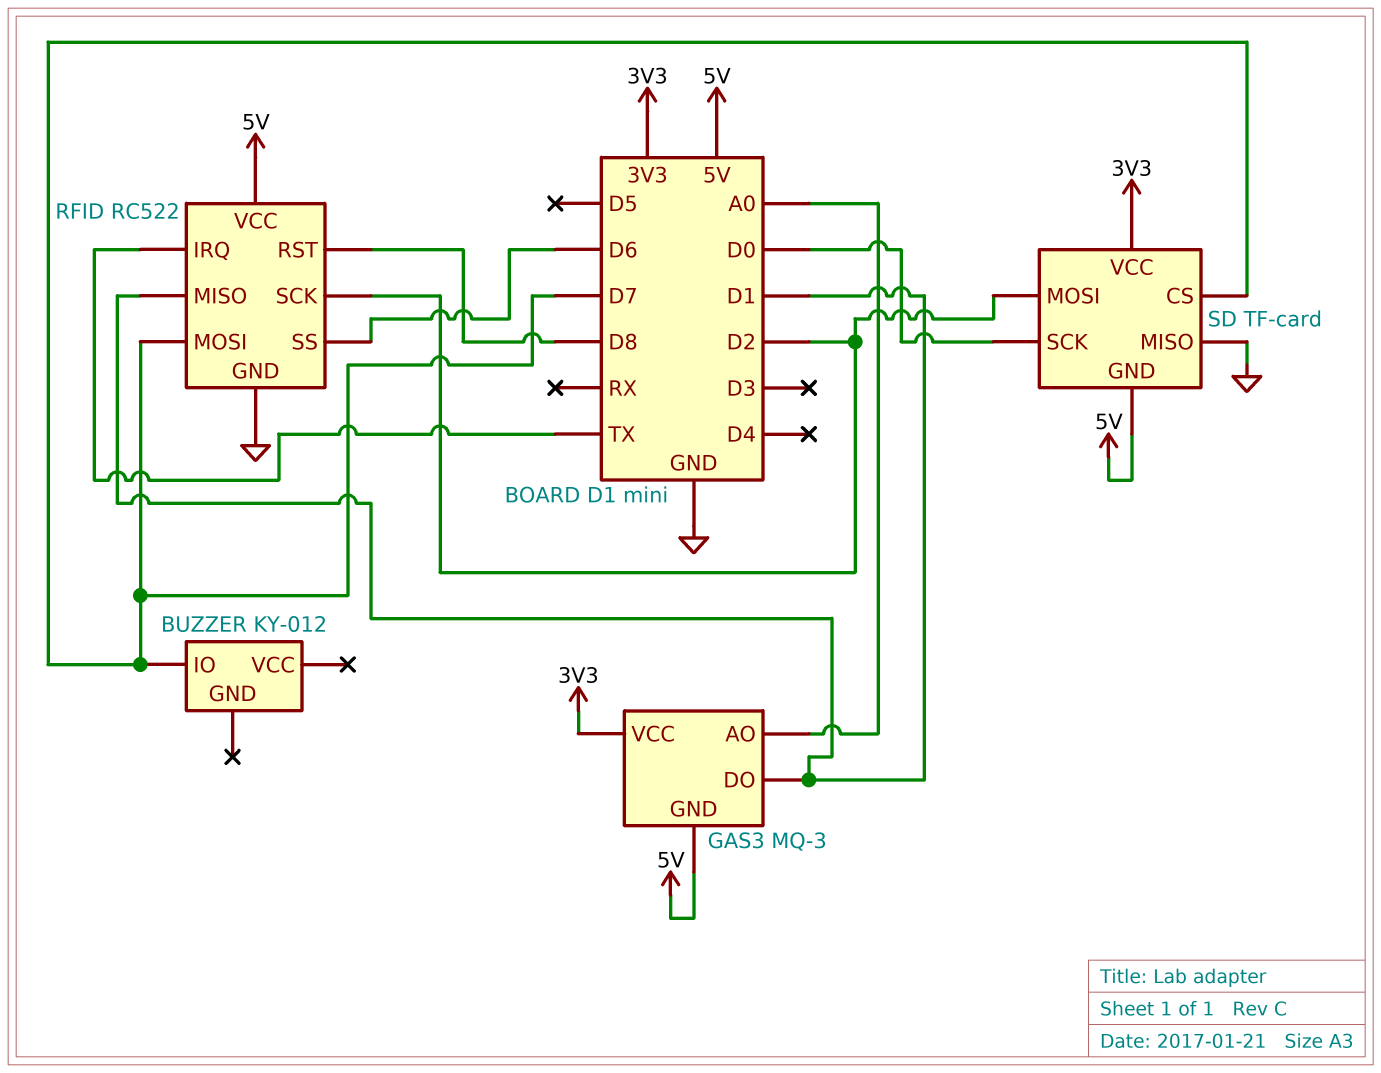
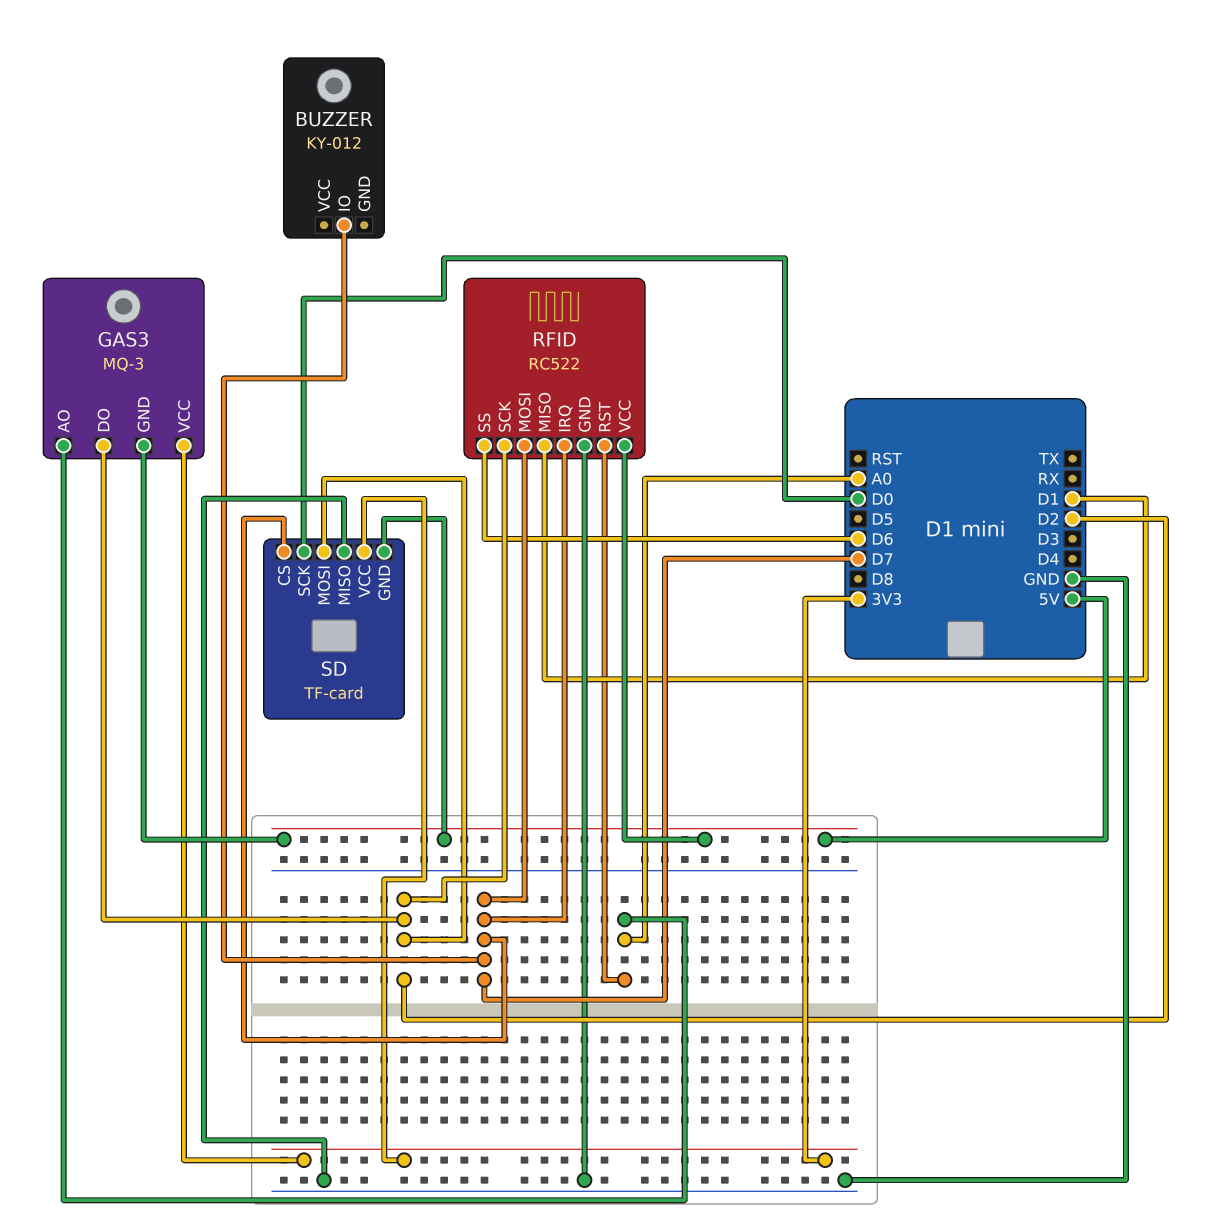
GAS3 pin DO: D1 -> D2
RFID pin IRQ: TX -> D7
RFID pin RST: D8 -> A0

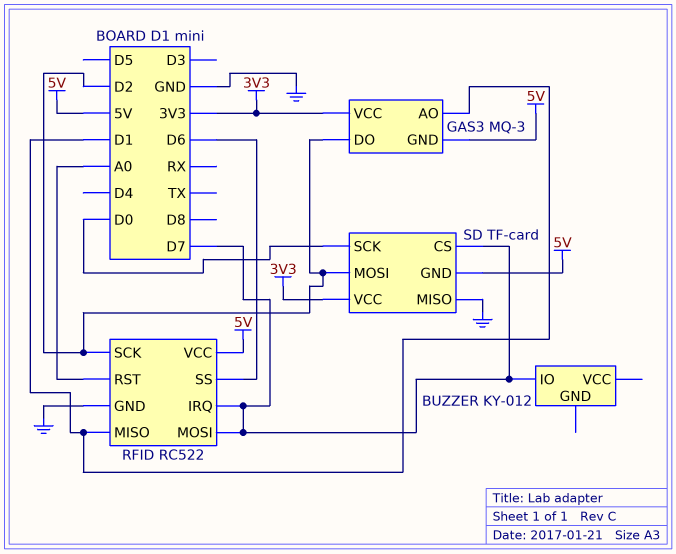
GAS3 pin AO: A0 -> D1

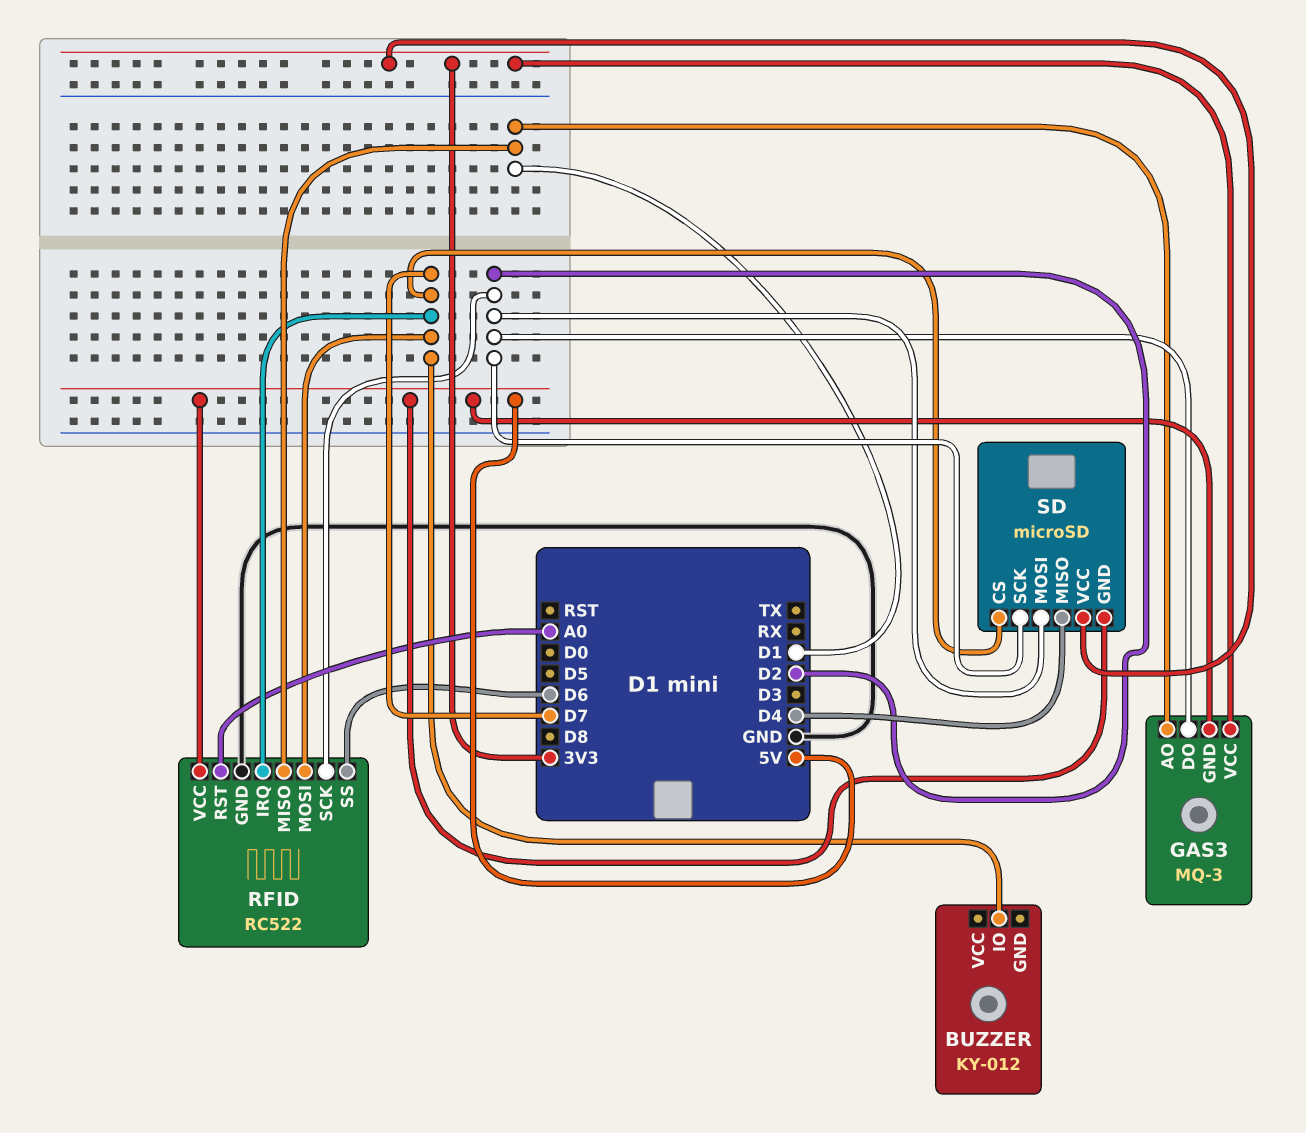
SD: TF-card -> microSD
SD pin MISO: GND -> D4
SD pin SCK: D0 -> D2

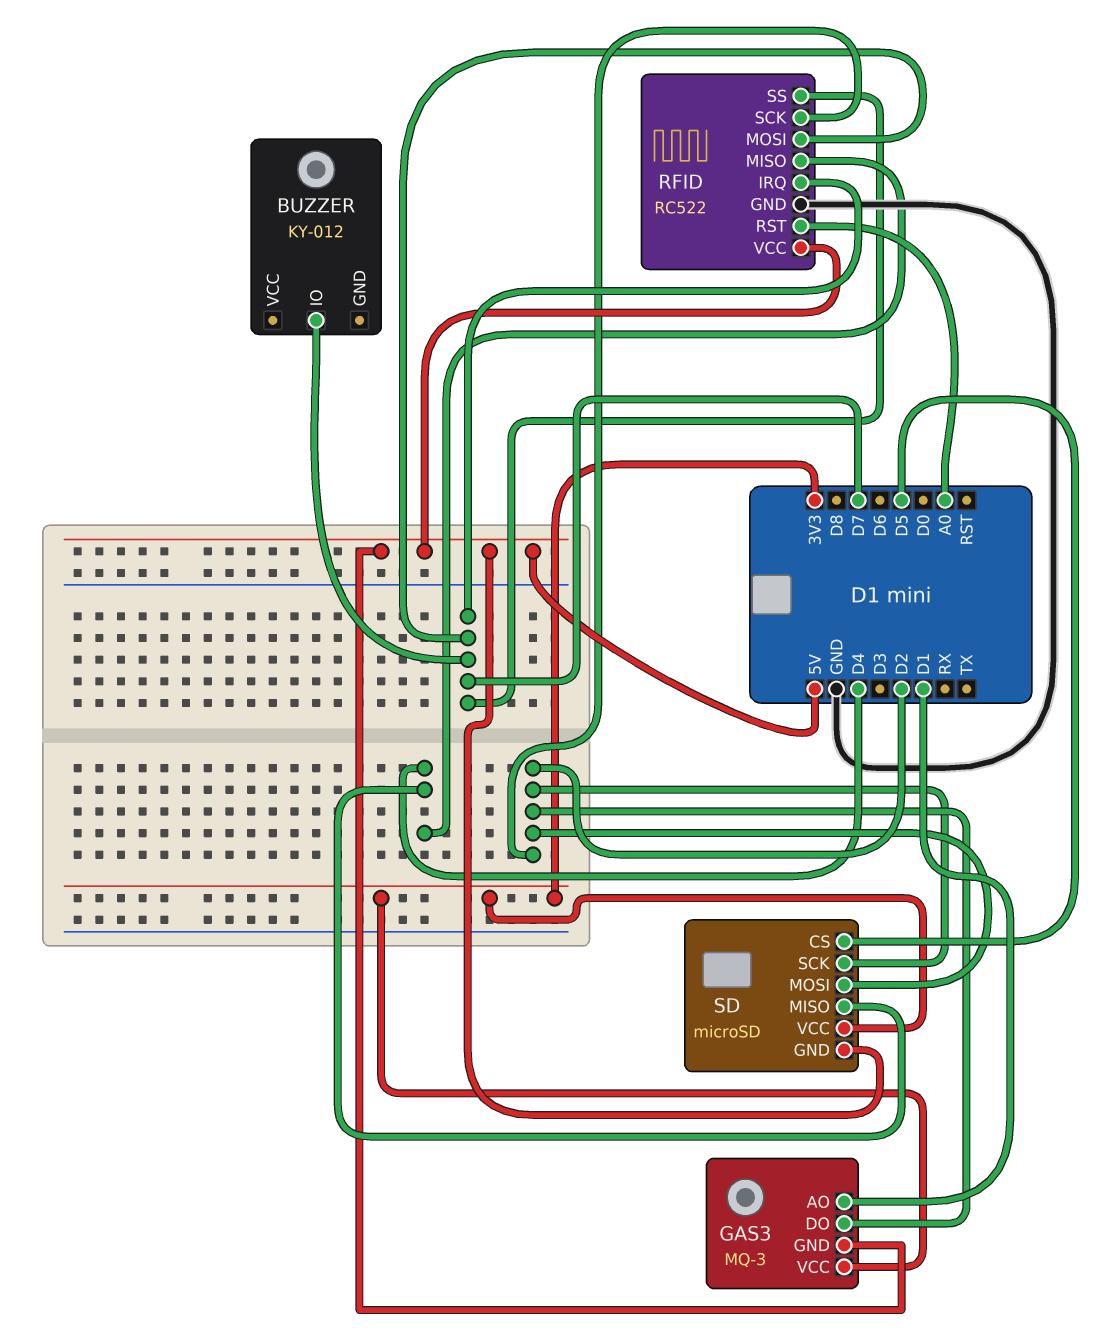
RFID pin MISO: D1 -> D4
RFID pin SS: D6 -> D7
SD pin CS: D7 -> D5

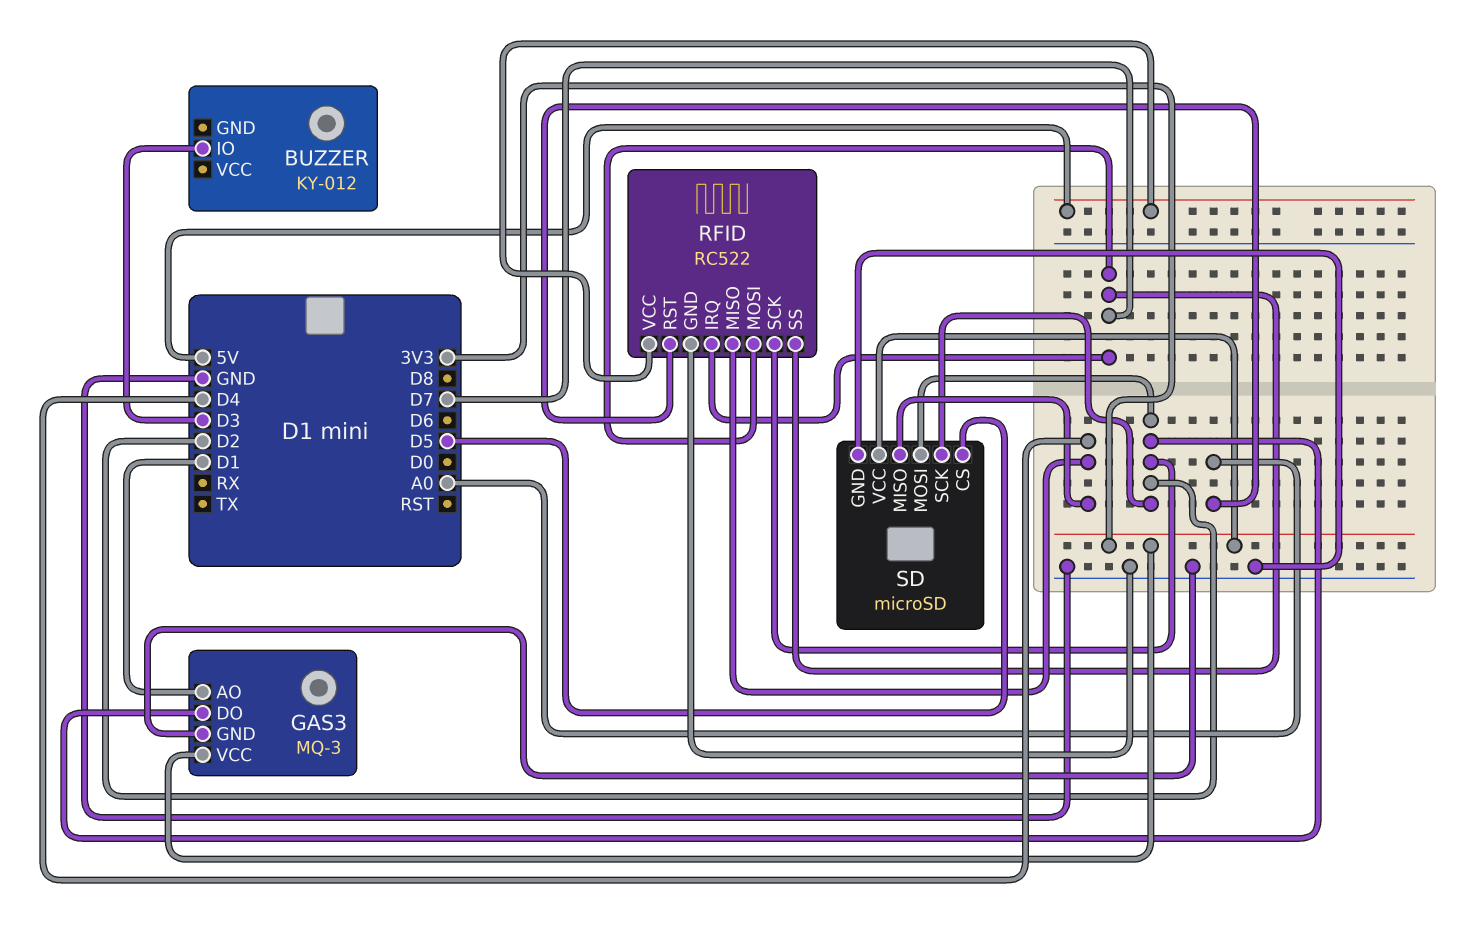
BUZZER pin IO: D7 -> D3
GAS3 pin GND: 5V -> GND
SD pin GND: 5V -> GND

